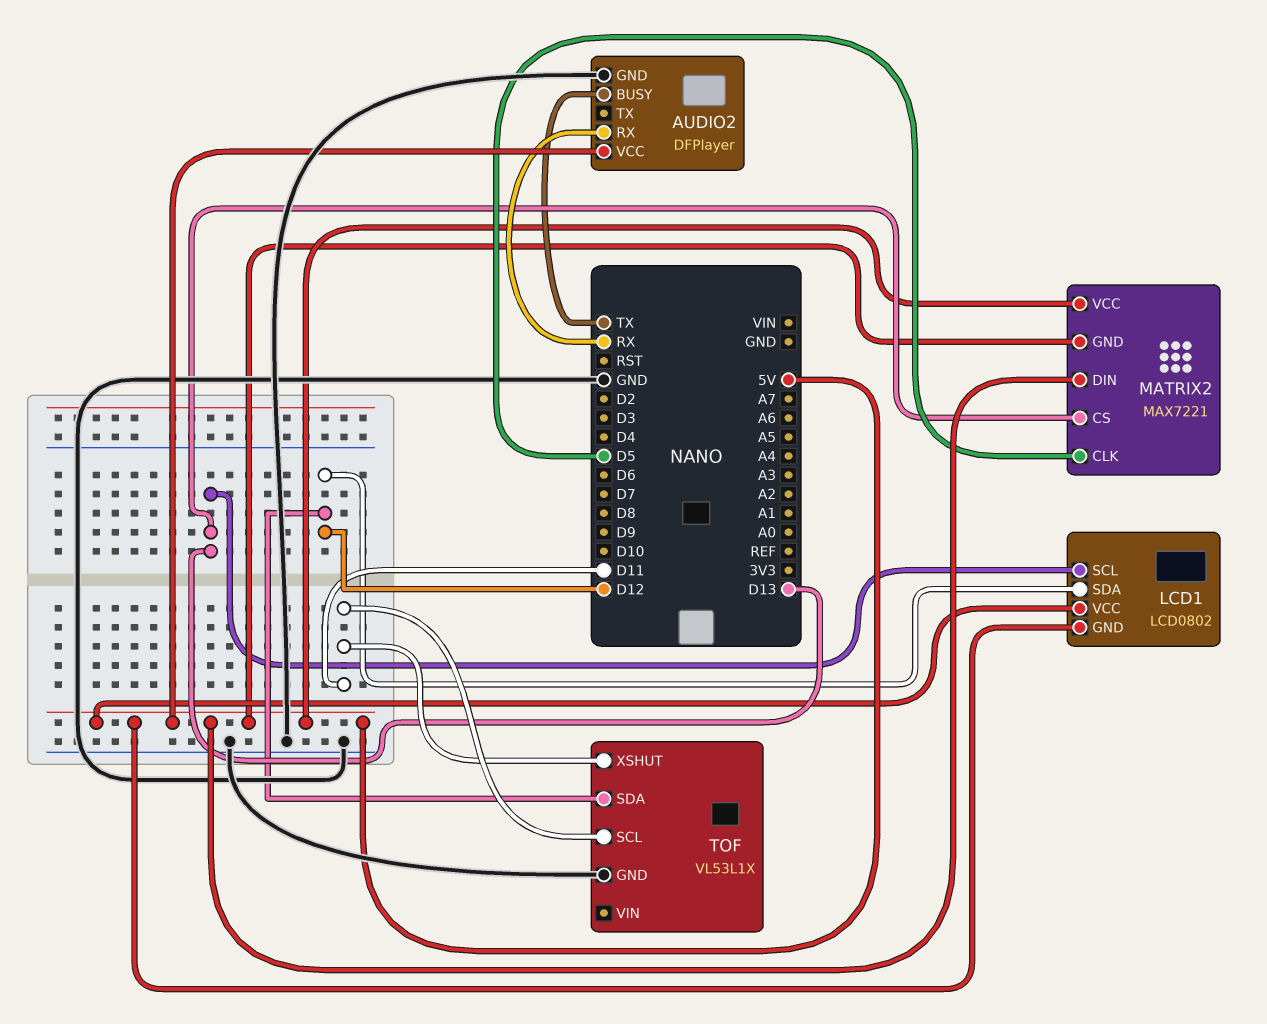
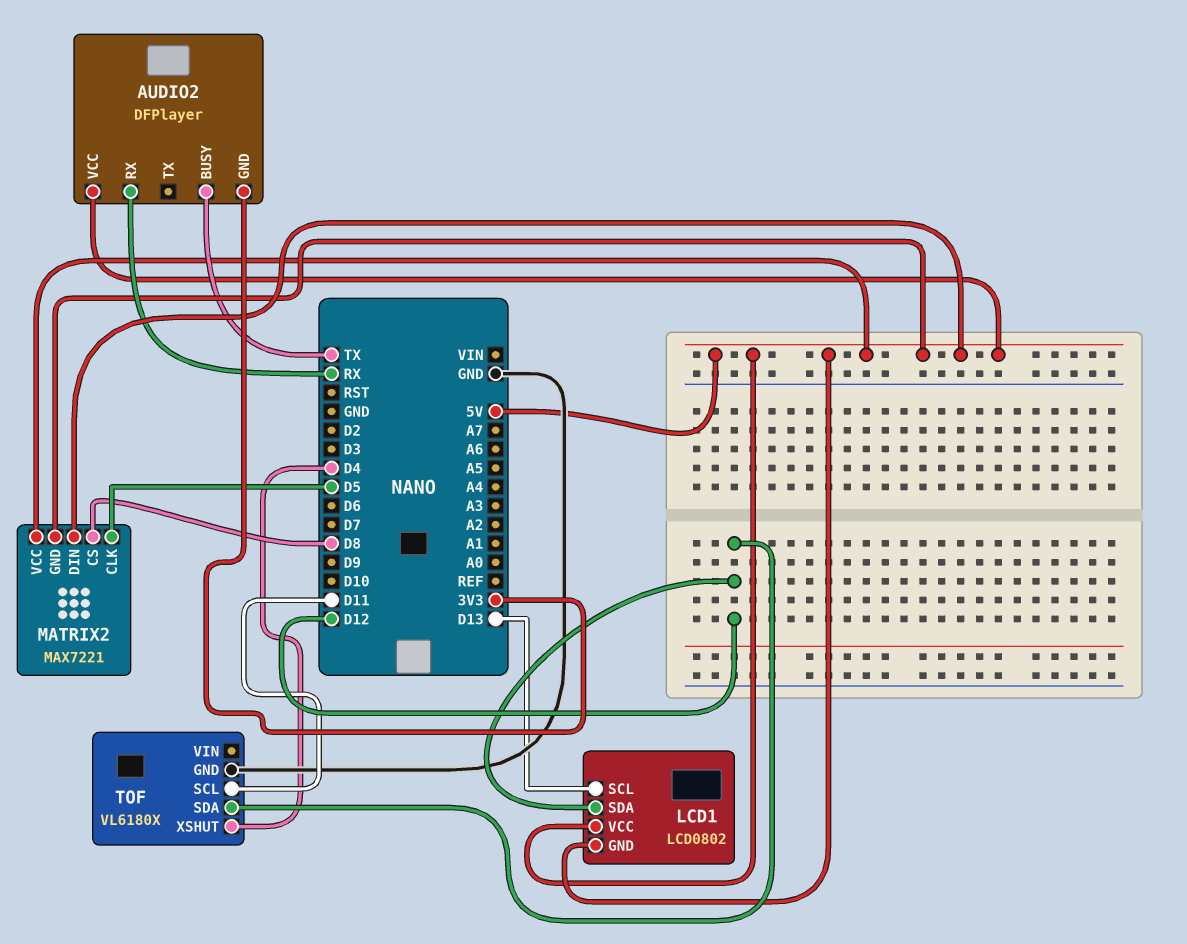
AUDIO2 pin GND: GND -> 3V3
MATRIX2 pin CS: D13 -> D8
TOF: VL53L1X -> VL6180X
TOF pin XSHUT: D11 -> D4

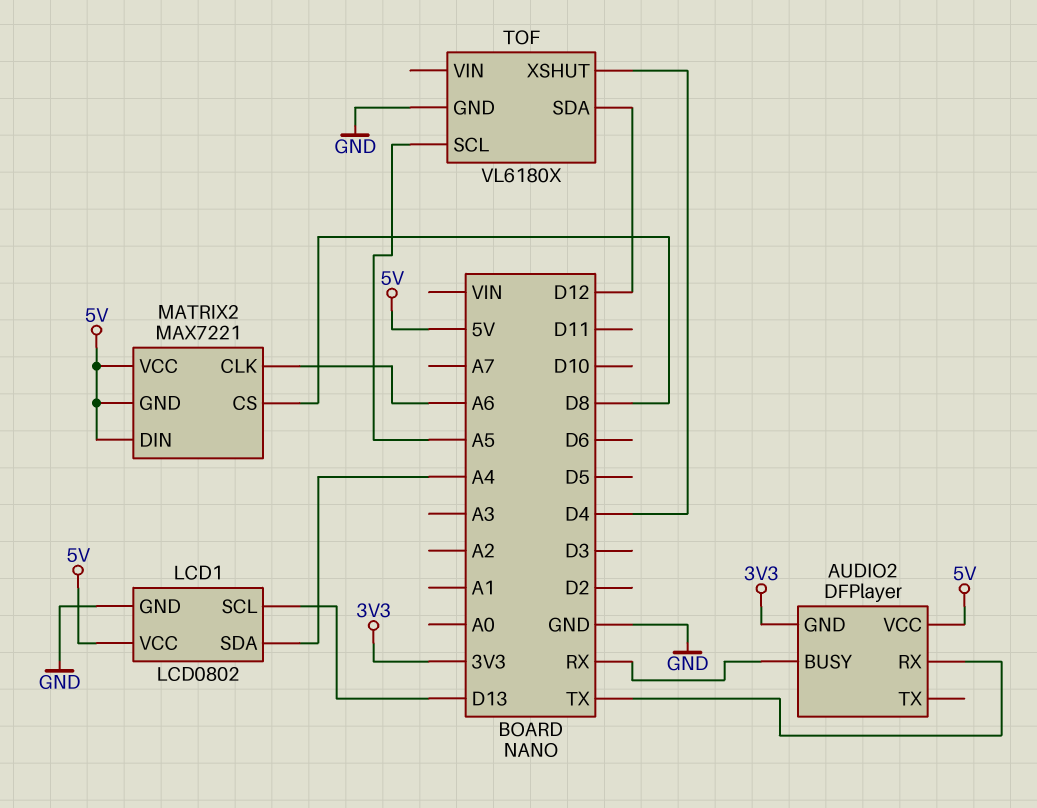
AUDIO2 pin BUSY: TX -> RX
AUDIO2 pin RX: RX -> TX
LCD1 pin GND: 5V -> GND
LCD1 pin SDA: D12 -> A4
MATRIX2 pin CLK: D5 -> A6
TOF pin SCL: D11 -> A5

